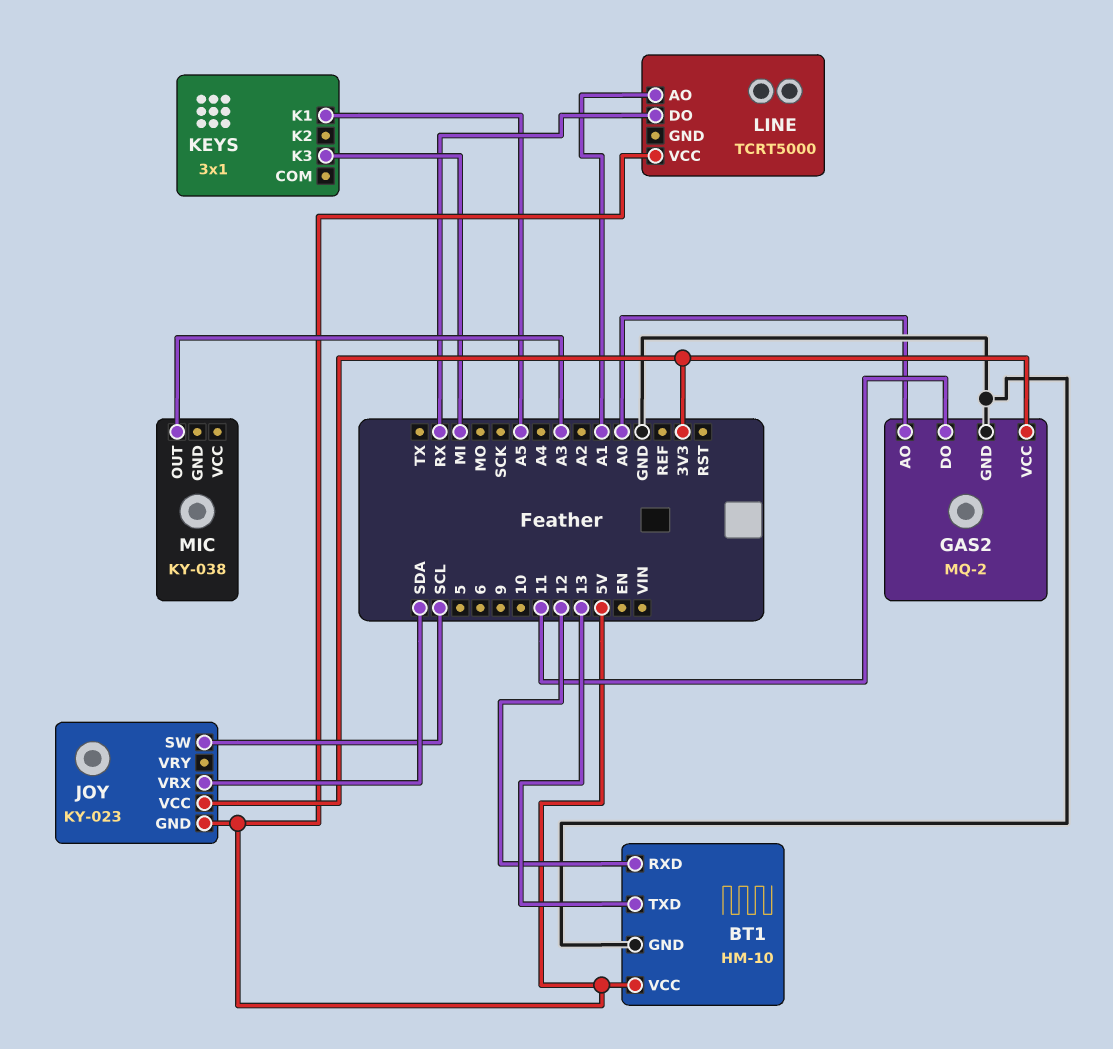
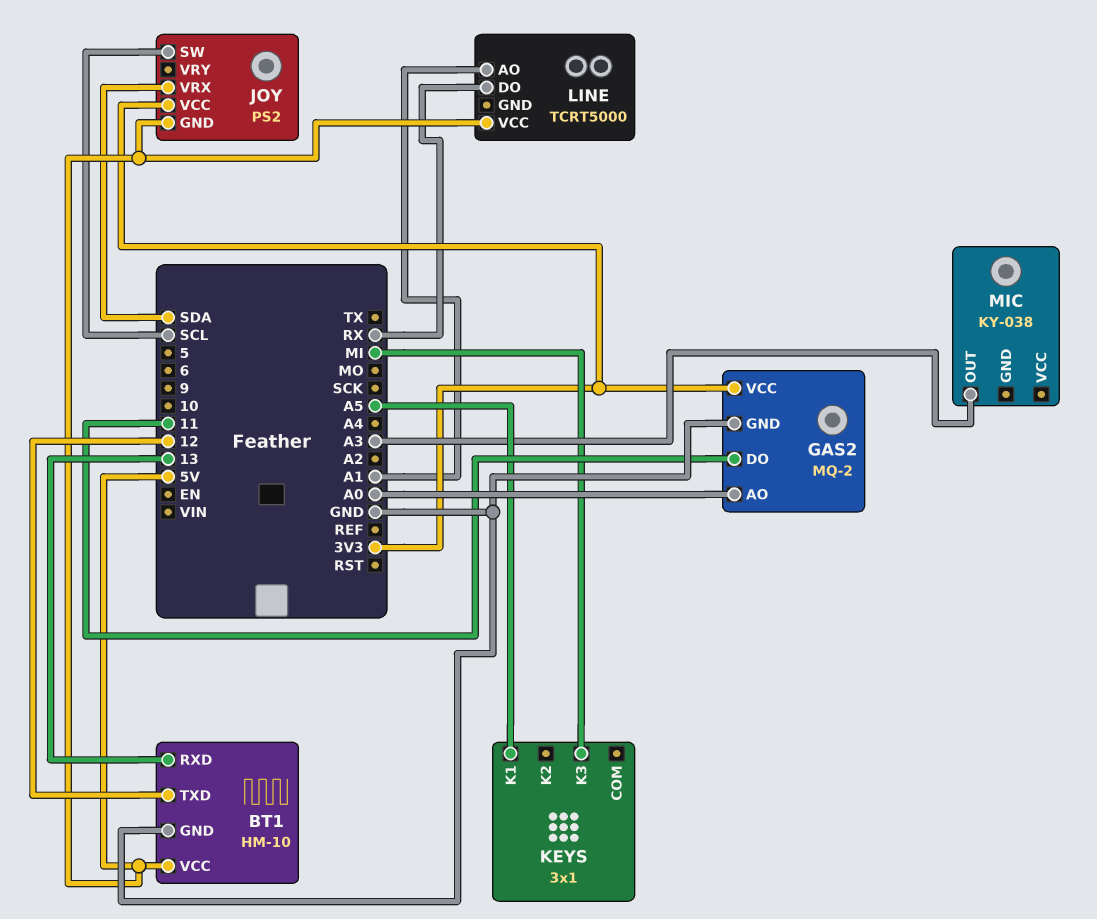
BT1 pin RXD: 12 -> 13
BT1 pin TXD: 13 -> 12
JOY: KY-023 -> PS2

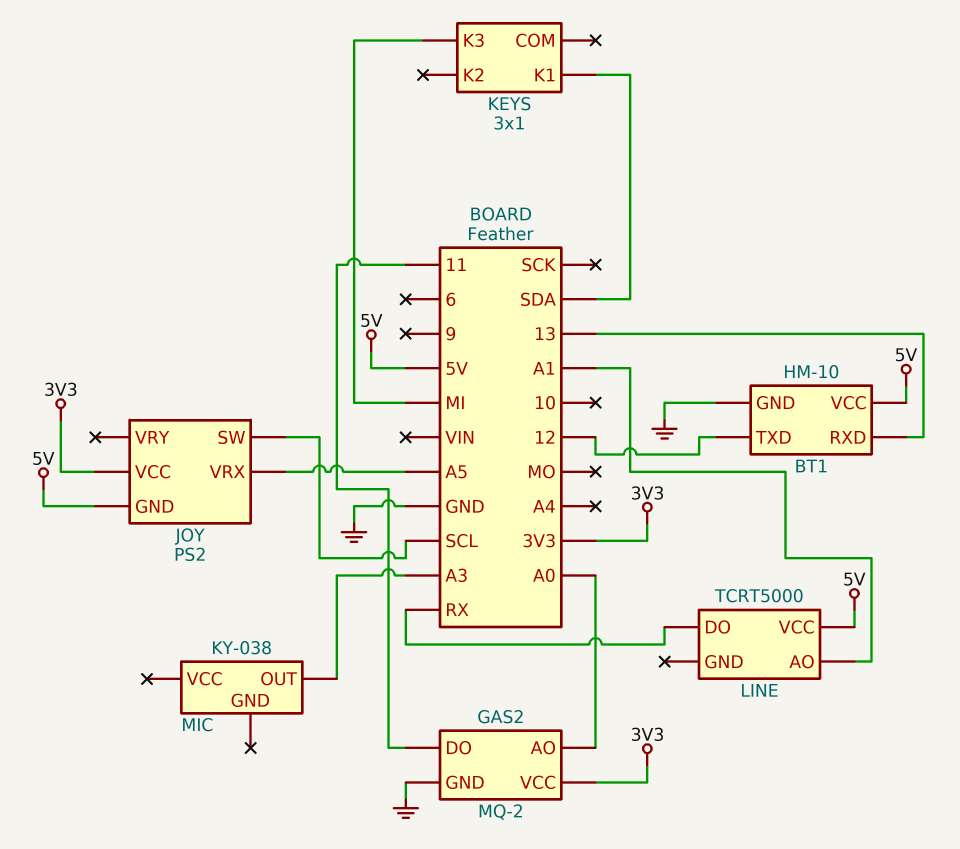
JOY pin VRX: SDA -> A5
KEYS pin K1: A5 -> SDA

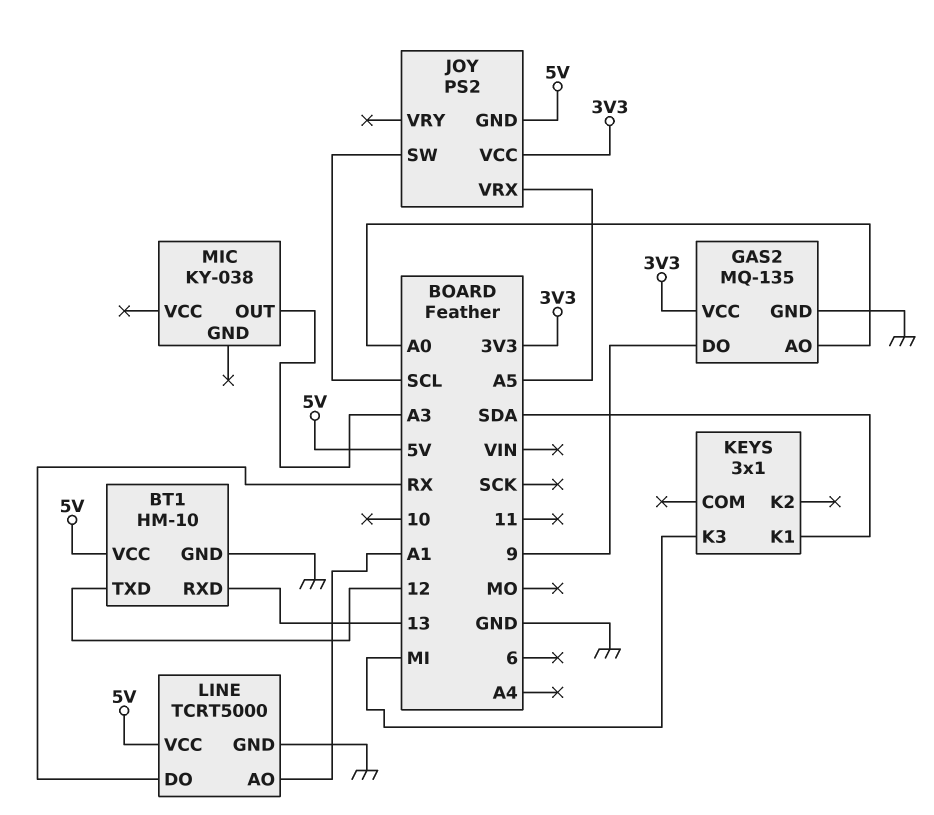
GAS2: MQ-2 -> MQ-135
GAS2 pin DO: 11 -> 9
LINE pin GND: none -> GND

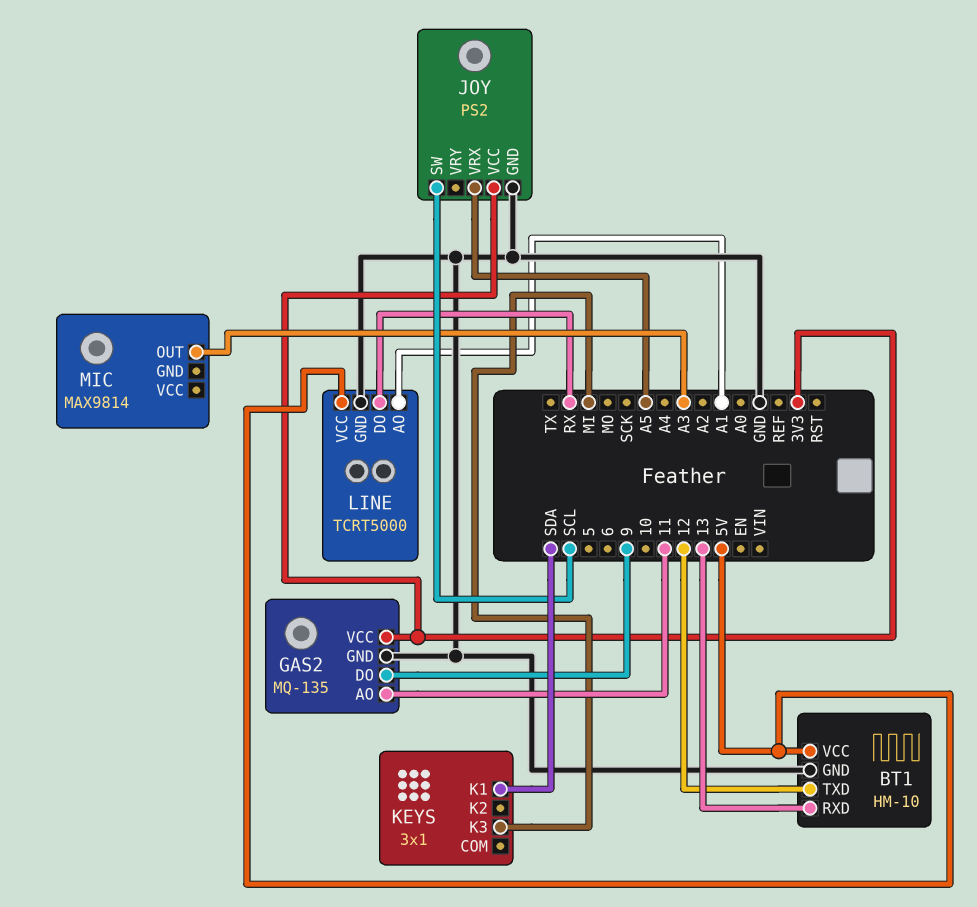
GAS2 pin AO: A0 -> 11
JOY pin GND: 5V -> GND
MIC: KY-038 -> MAX9814

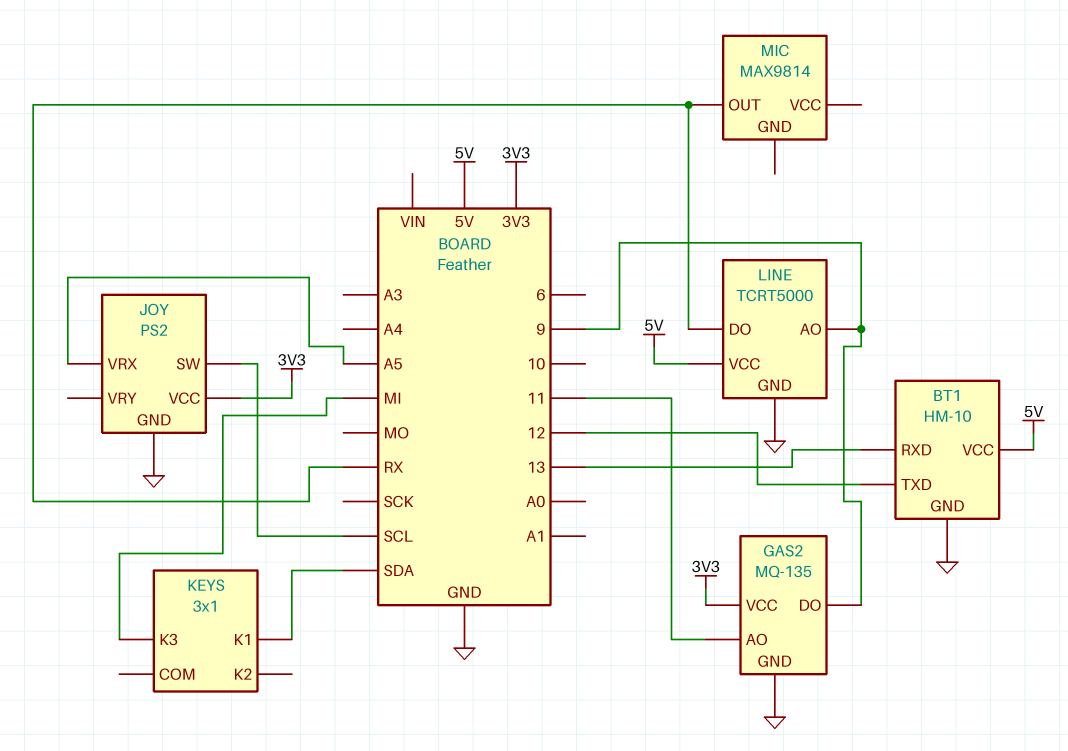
LINE pin AO: A1 -> 9
MIC pin OUT: A3 -> RX

